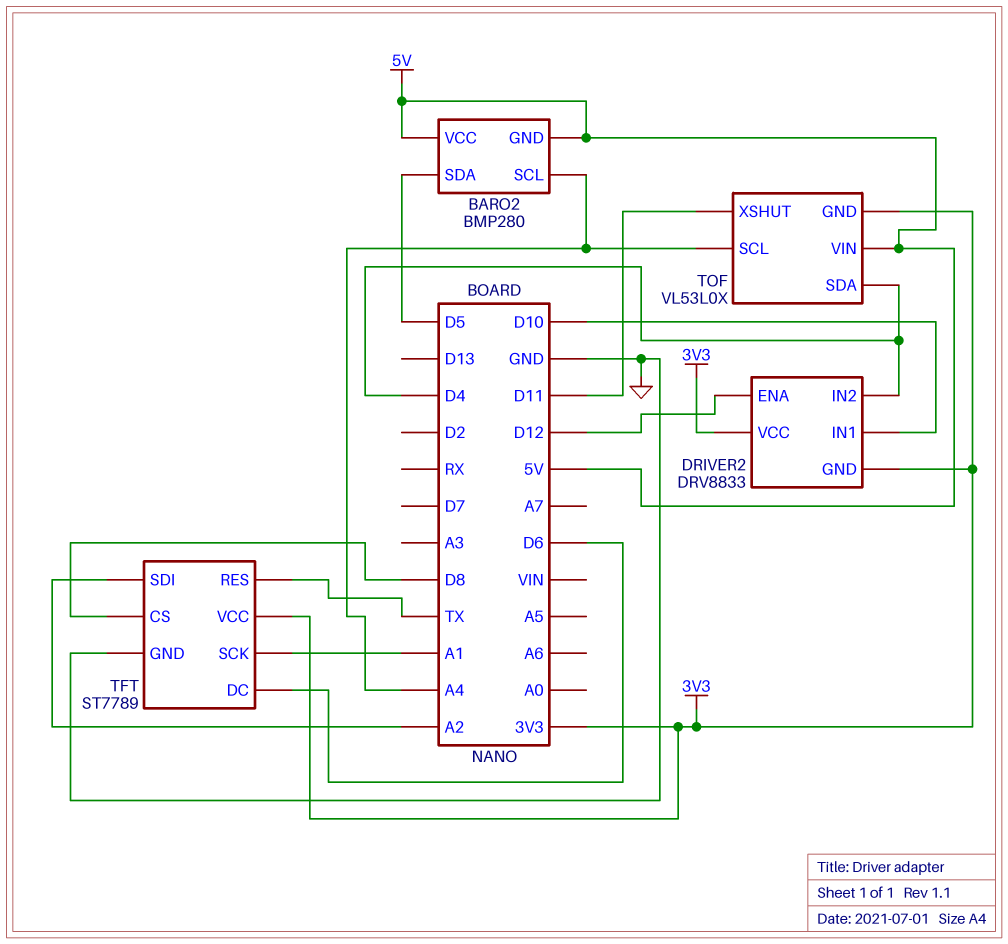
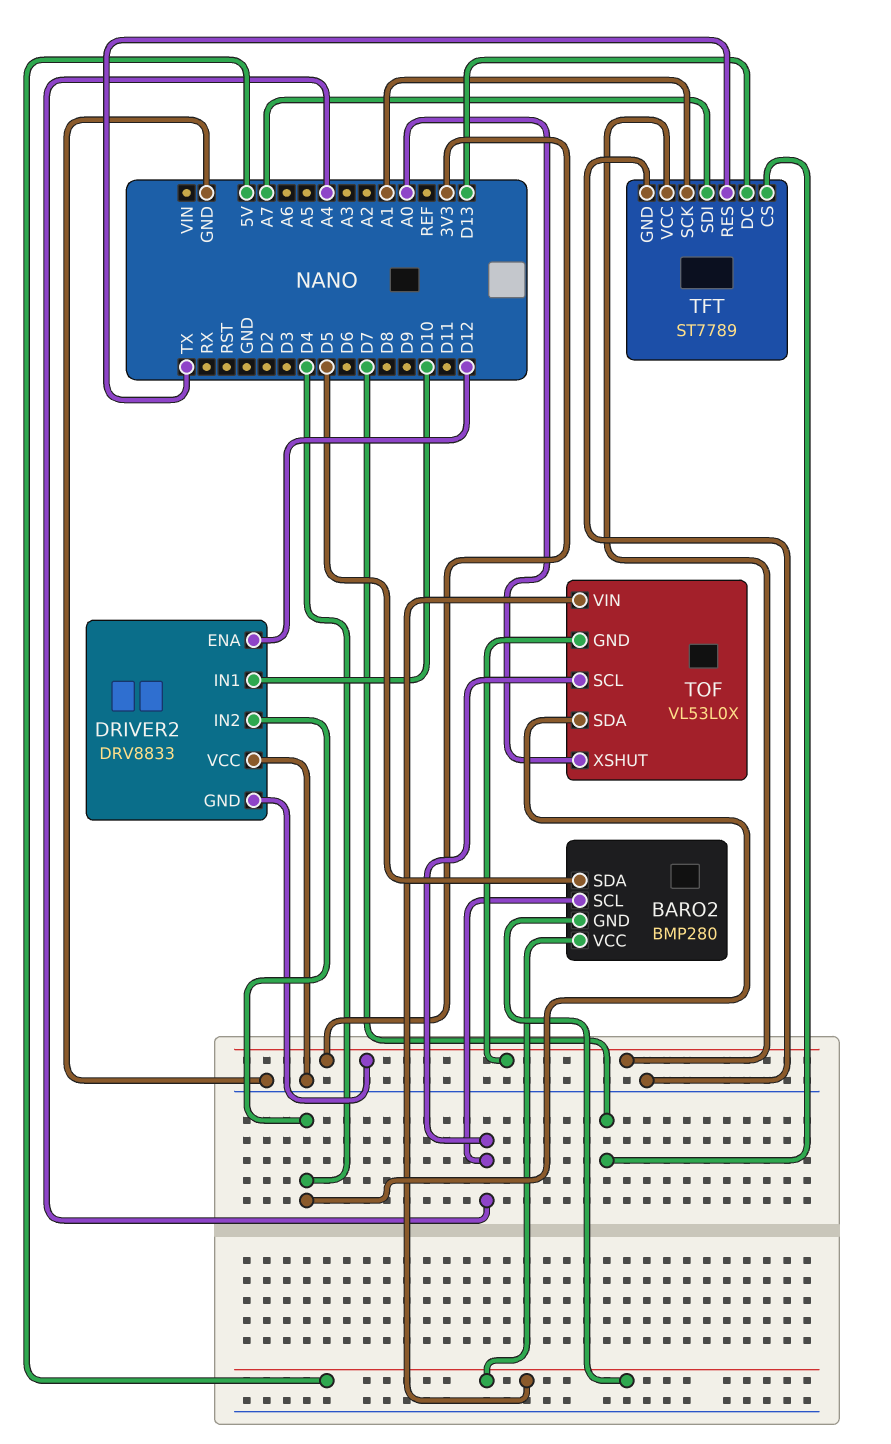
DRIVER2 pin VCC: 3V3 -> GND
TFT pin CS: D8 -> D7
TFT pin DC: D6 -> D13
TFT pin SDI: A2 -> A7
TOF pin XSHUT: D11 -> A0

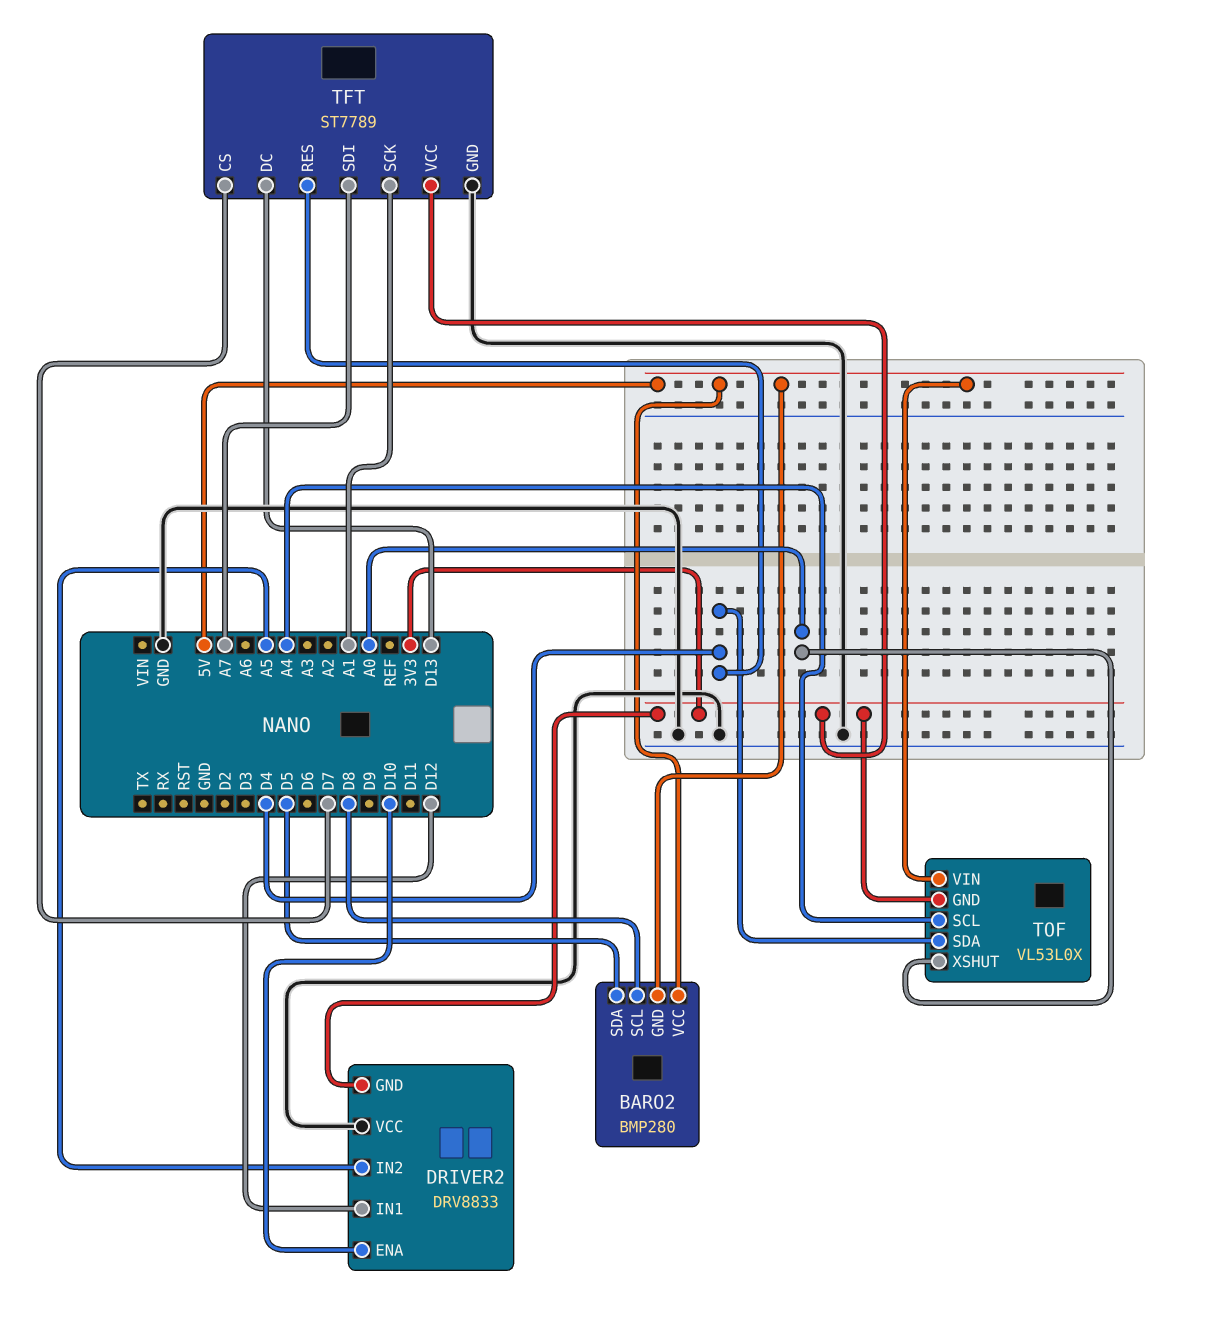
BARO2 pin SCL: A4 -> D8
DRIVER2 pin ENA: D12 -> D10
DRIVER2 pin IN1: D10 -> D12
DRIVER2 pin IN2: D4 -> A5
TFT pin RES: TX -> D4

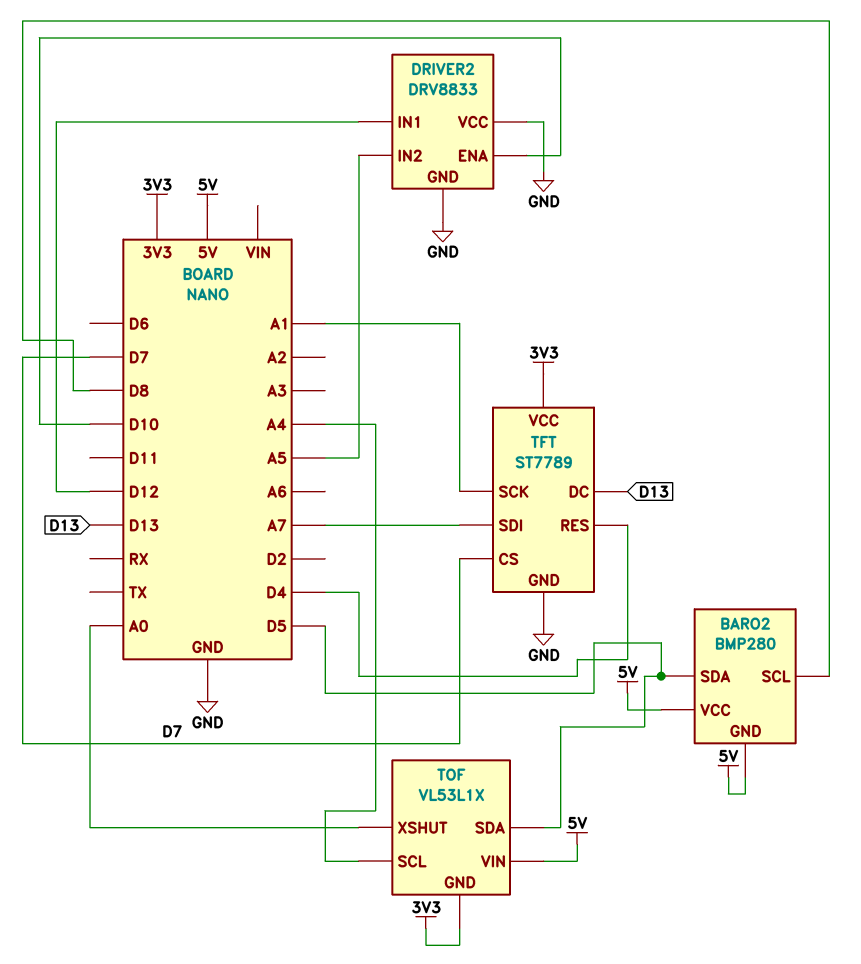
DRIVER2 pin GND: 3V3 -> GND
TOF: VL53L0X -> VL53L1X
TOF pin SDA: D4 -> D5

